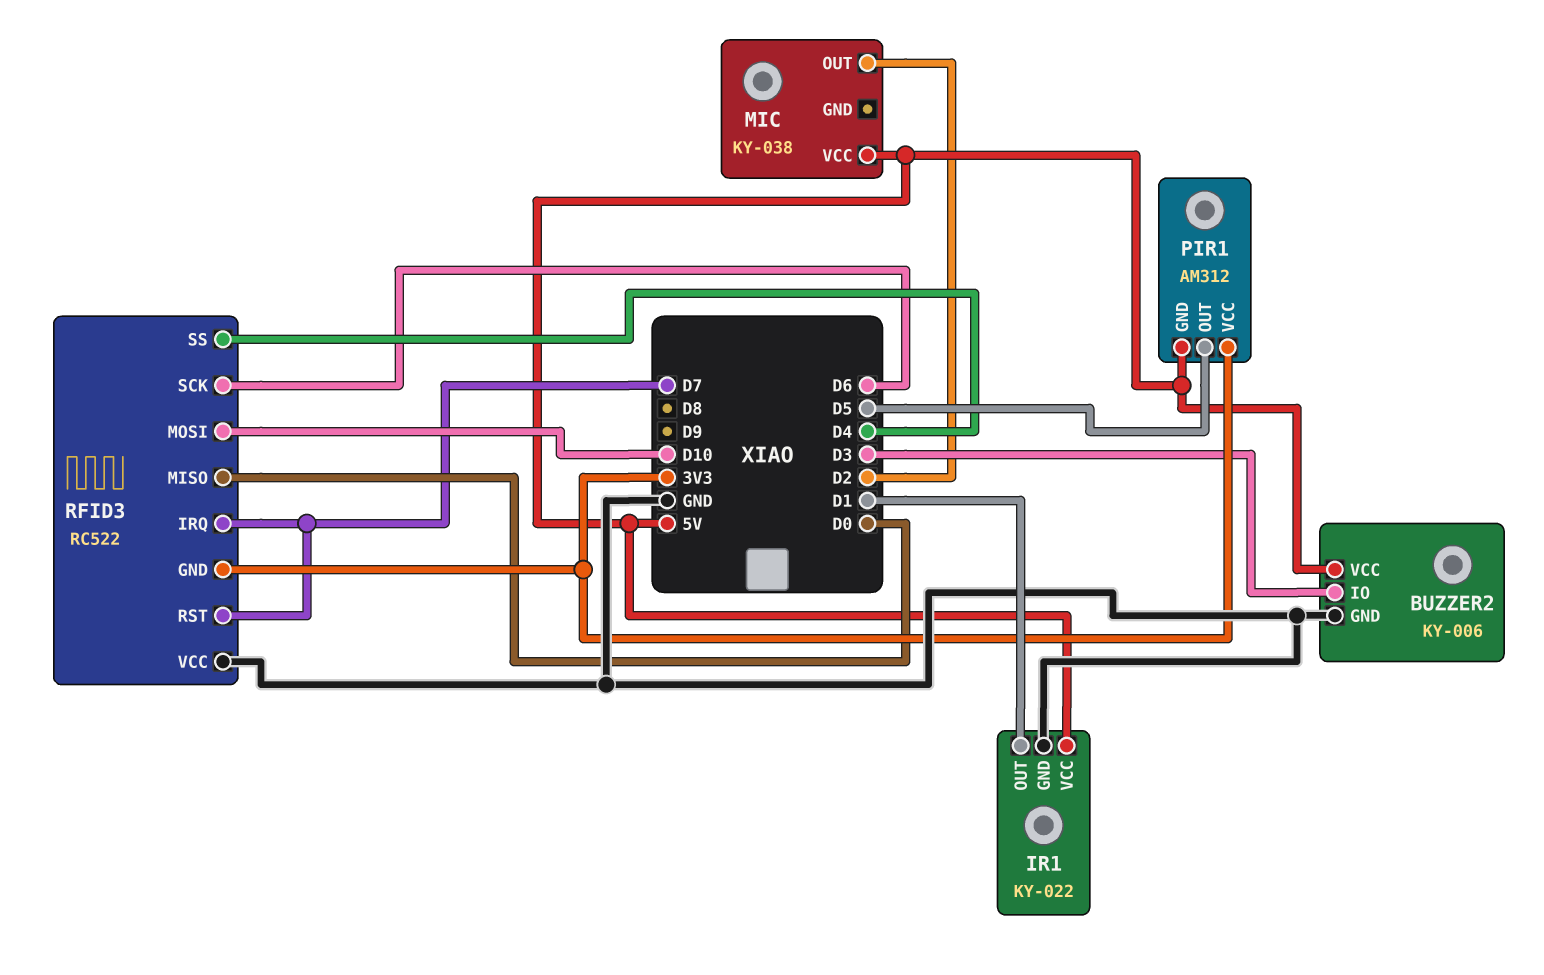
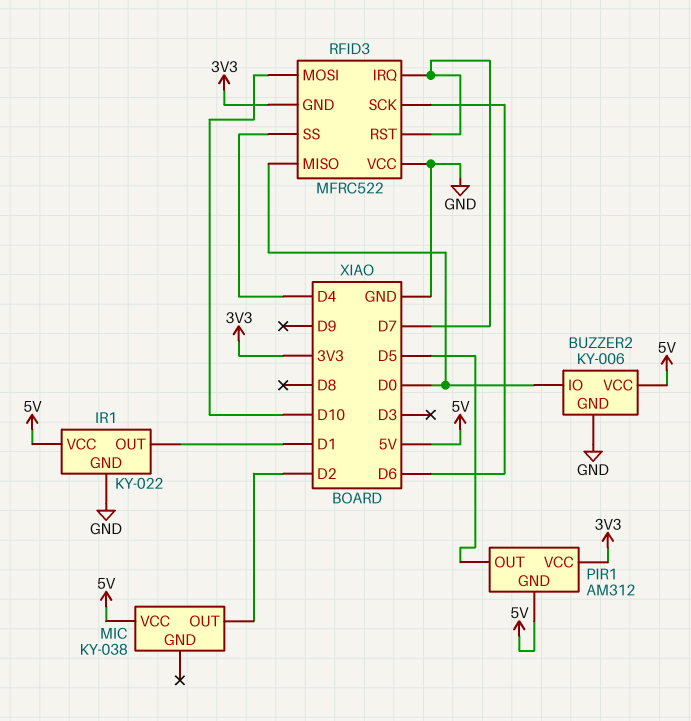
BUZZER2 pin IO: D3 -> D0
RFID3: RC522 -> MFRC522

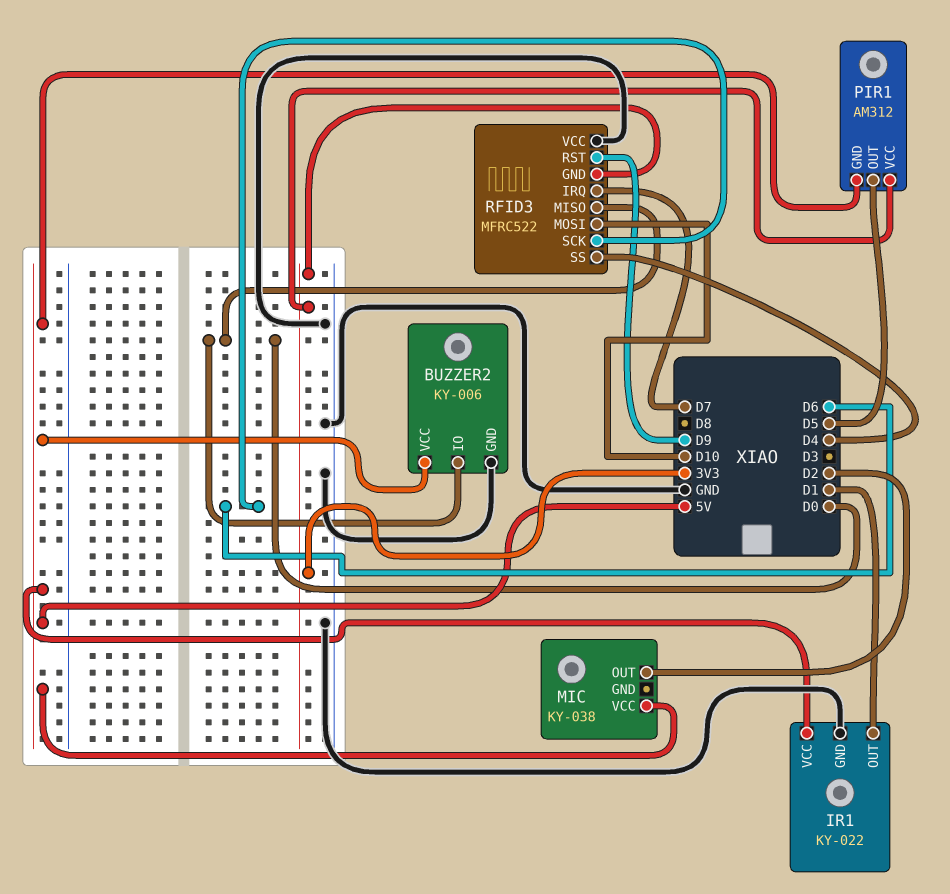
RFID3 pin RST: D7 -> D9

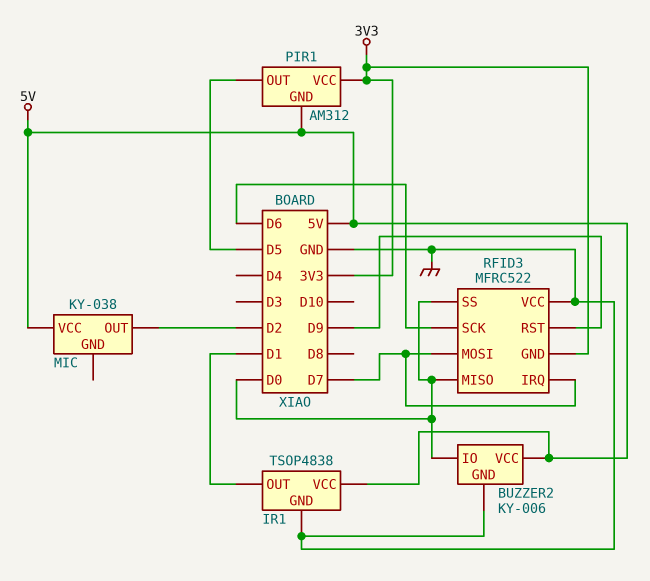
IR1: KY-022 -> TSOP4838
RFID3 pin MOSI: D10 -> D7
RFID3 pin SS: D4 -> D0

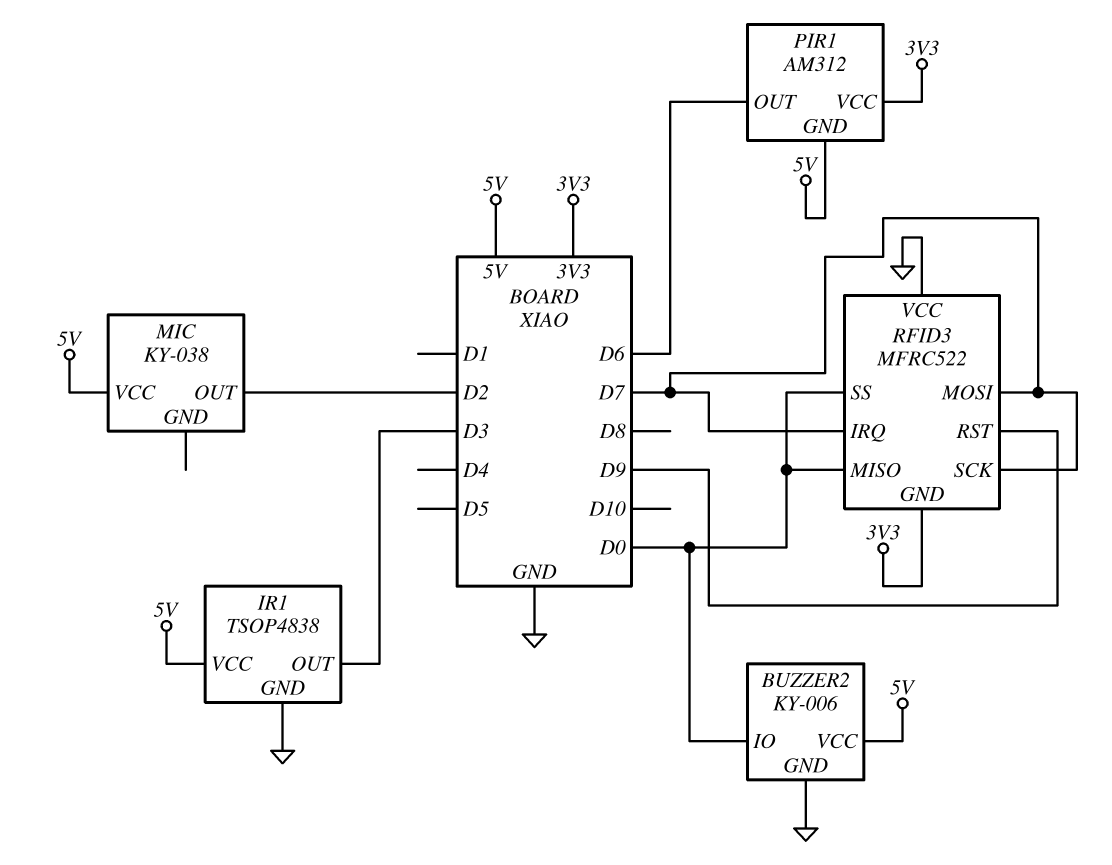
IR1 pin OUT: D1 -> D3
PIR1 pin OUT: D5 -> D6
RFID3 pin SCK: D6 -> D7

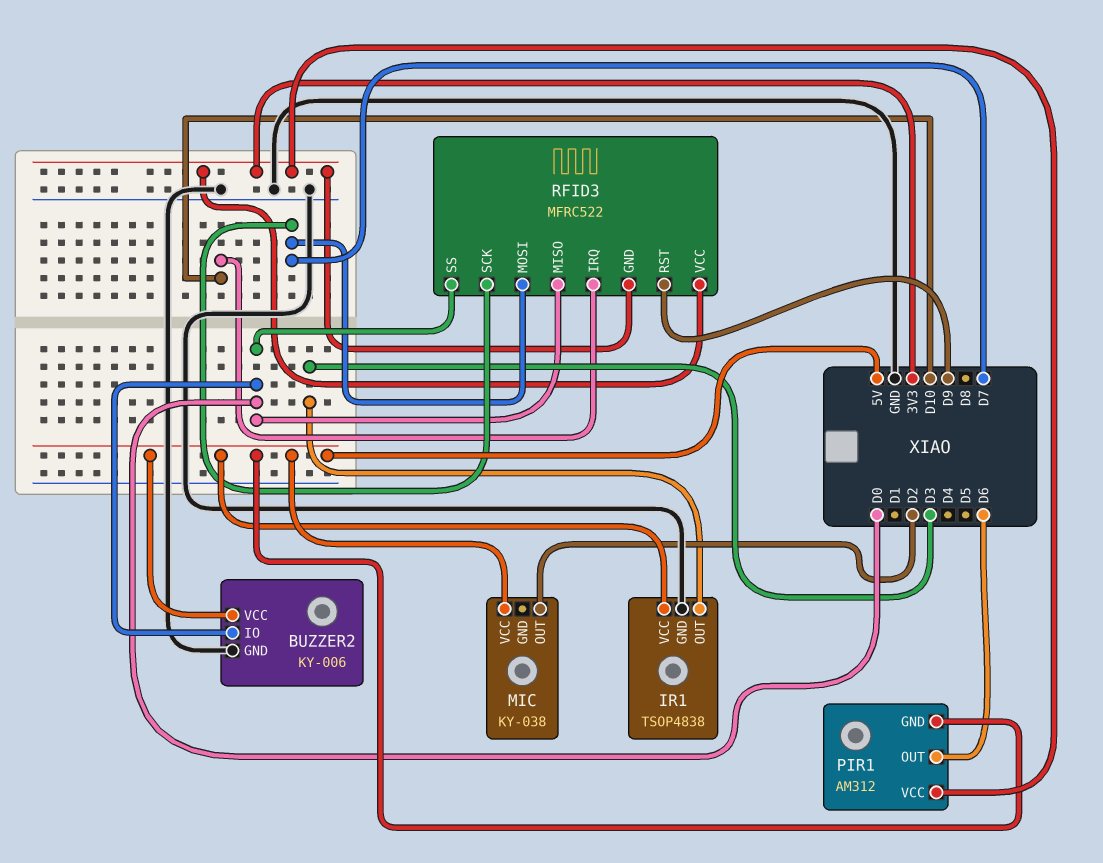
RFID3 pin IRQ: D7 -> D10
RFID3 pin VCC: GND -> 3V3

